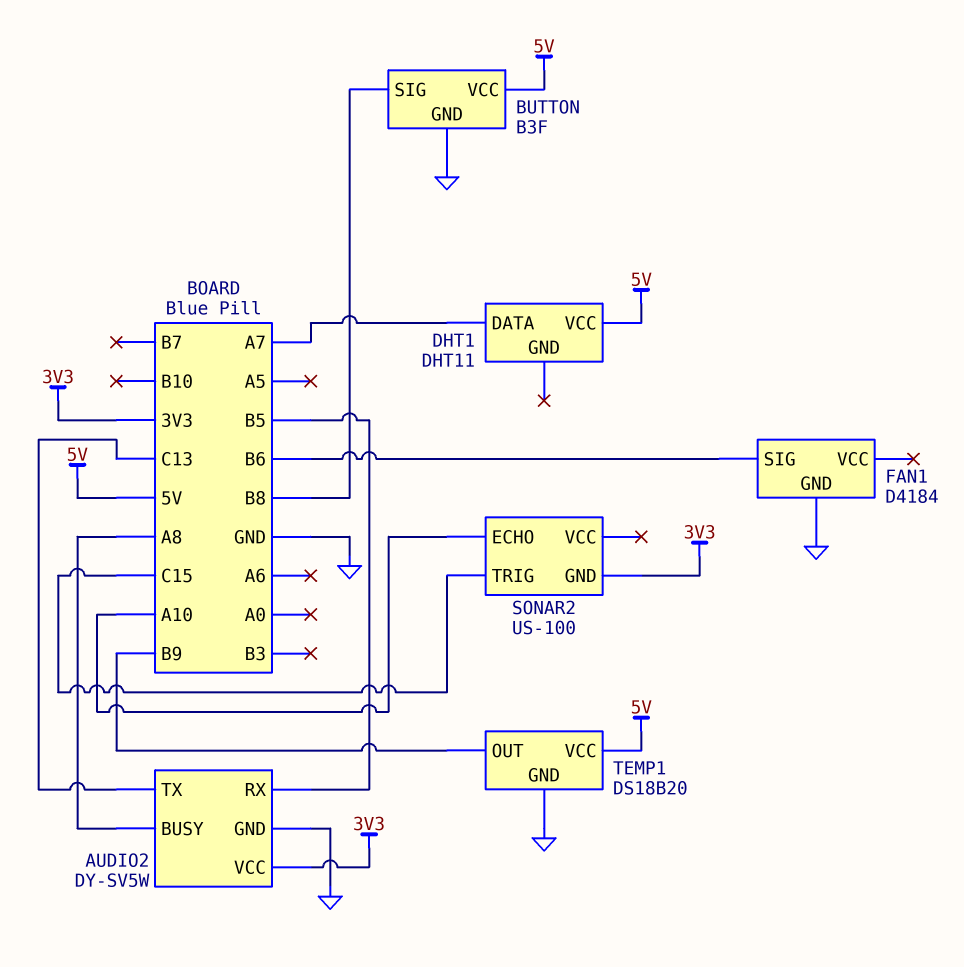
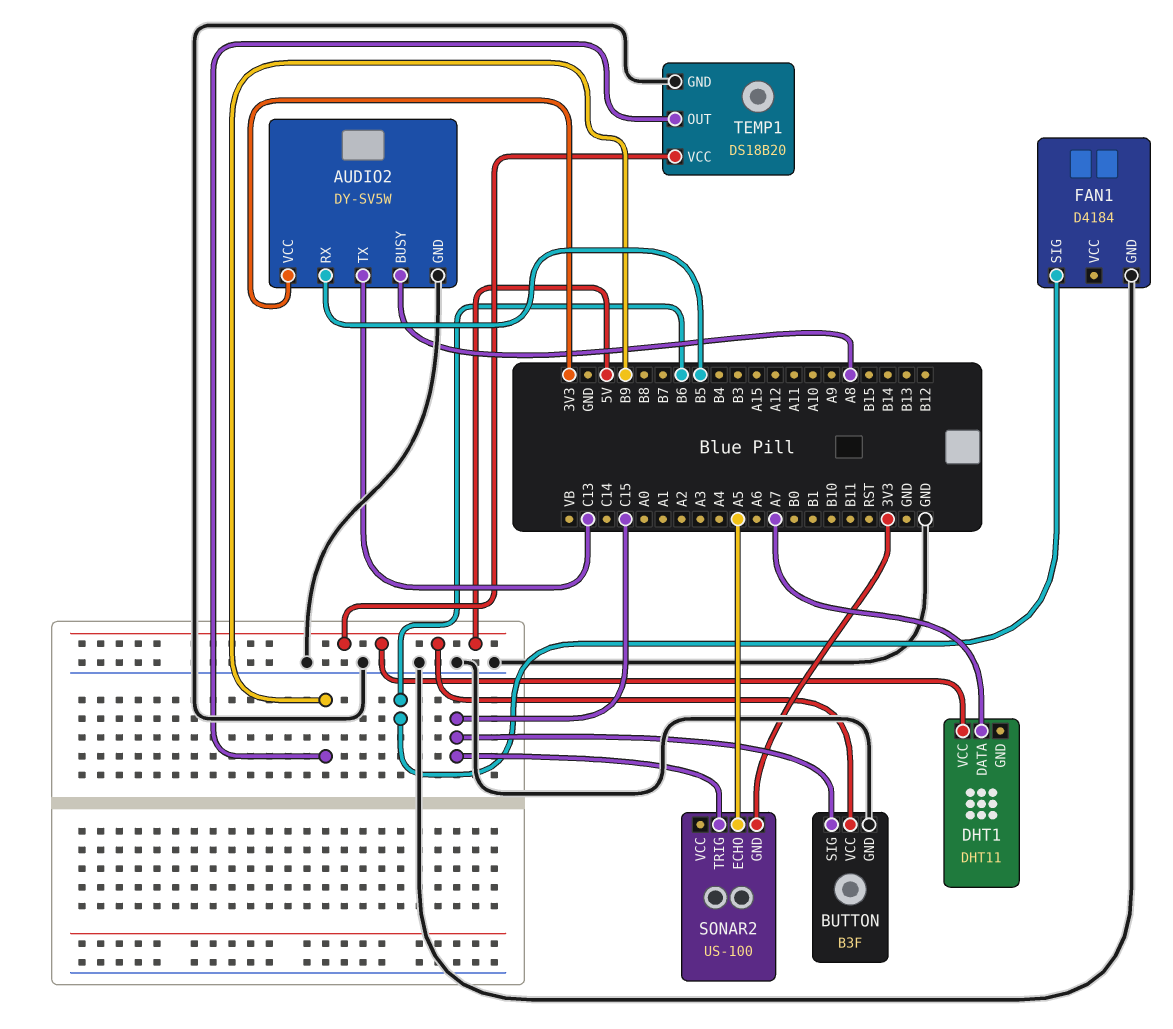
BUTTON pin SIG: B8 -> C15
SONAR2 pin ECHO: A10 -> A5

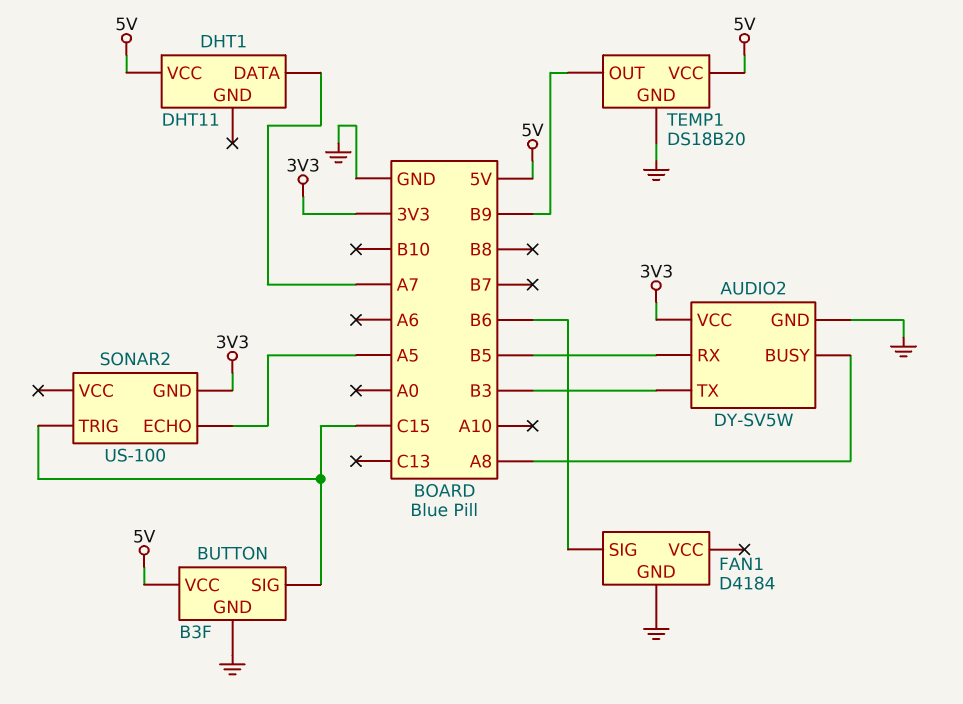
AUDIO2 pin TX: C13 -> B3

